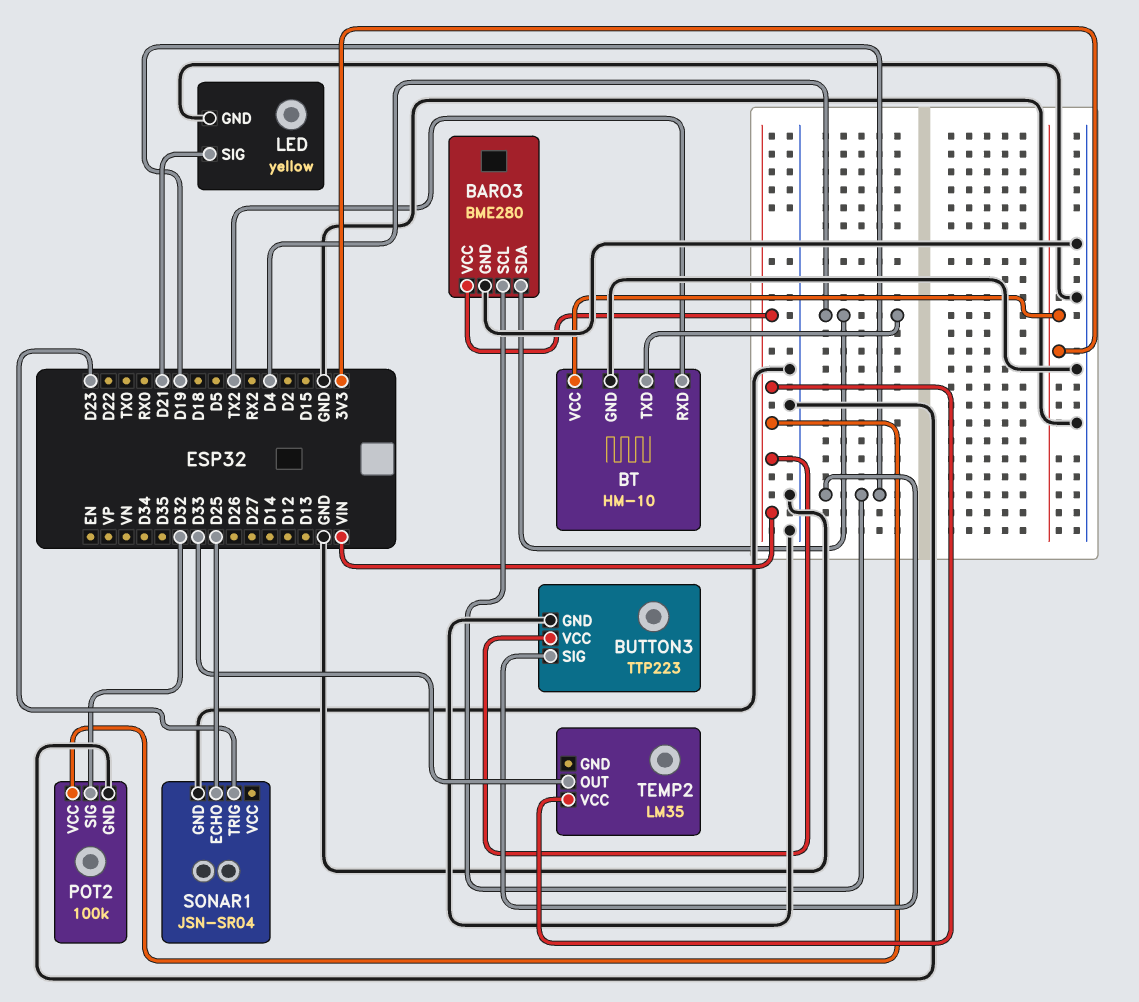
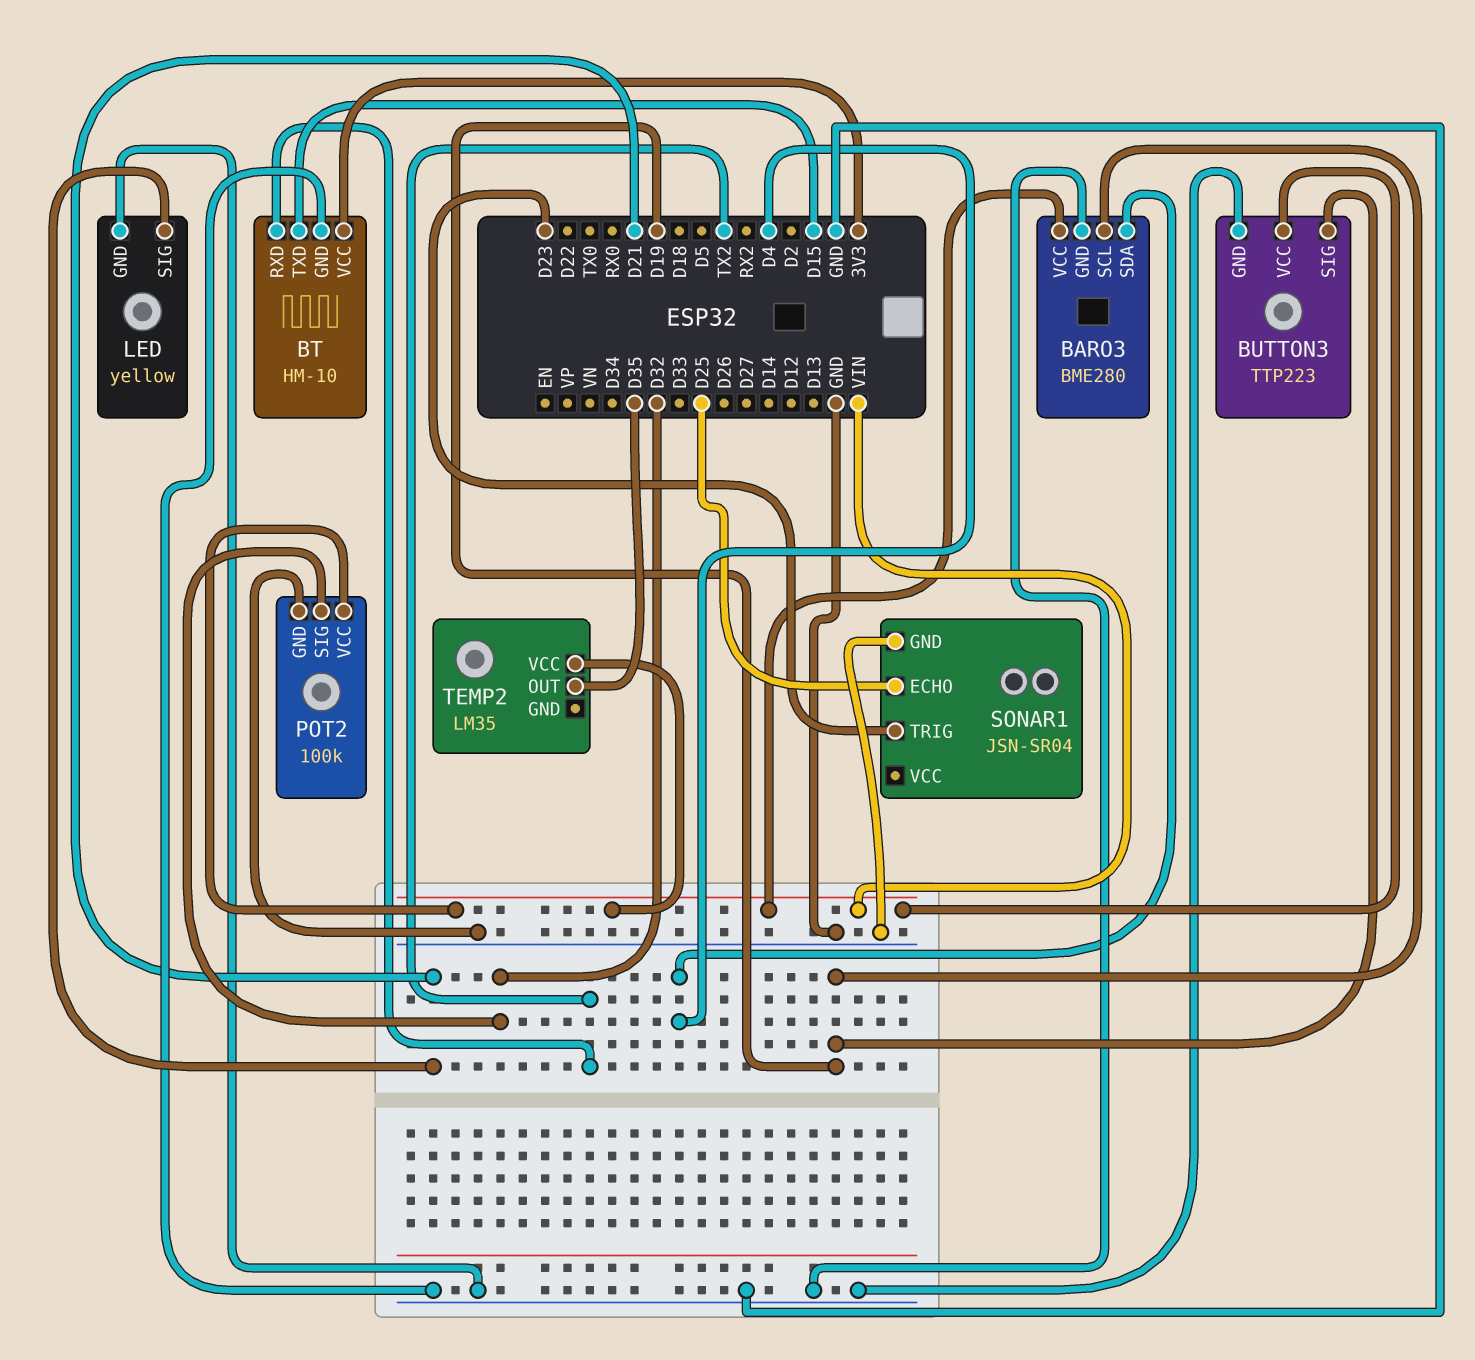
BT pin TXD: D4 -> D15
TEMP2 pin OUT: D33 -> D35

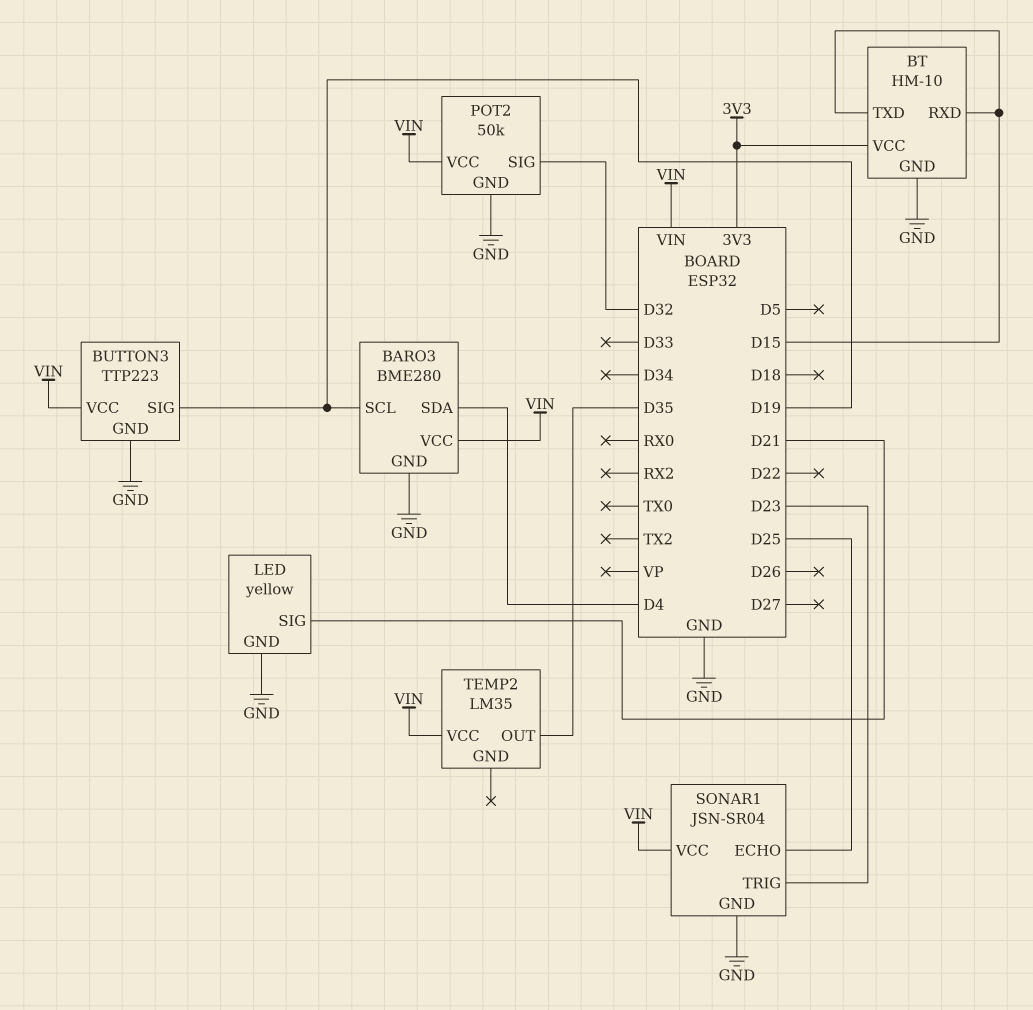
BT pin RXD: TX2 -> D15
POT2: 100k -> 50k
SONAR1 pin VCC: none -> VIN

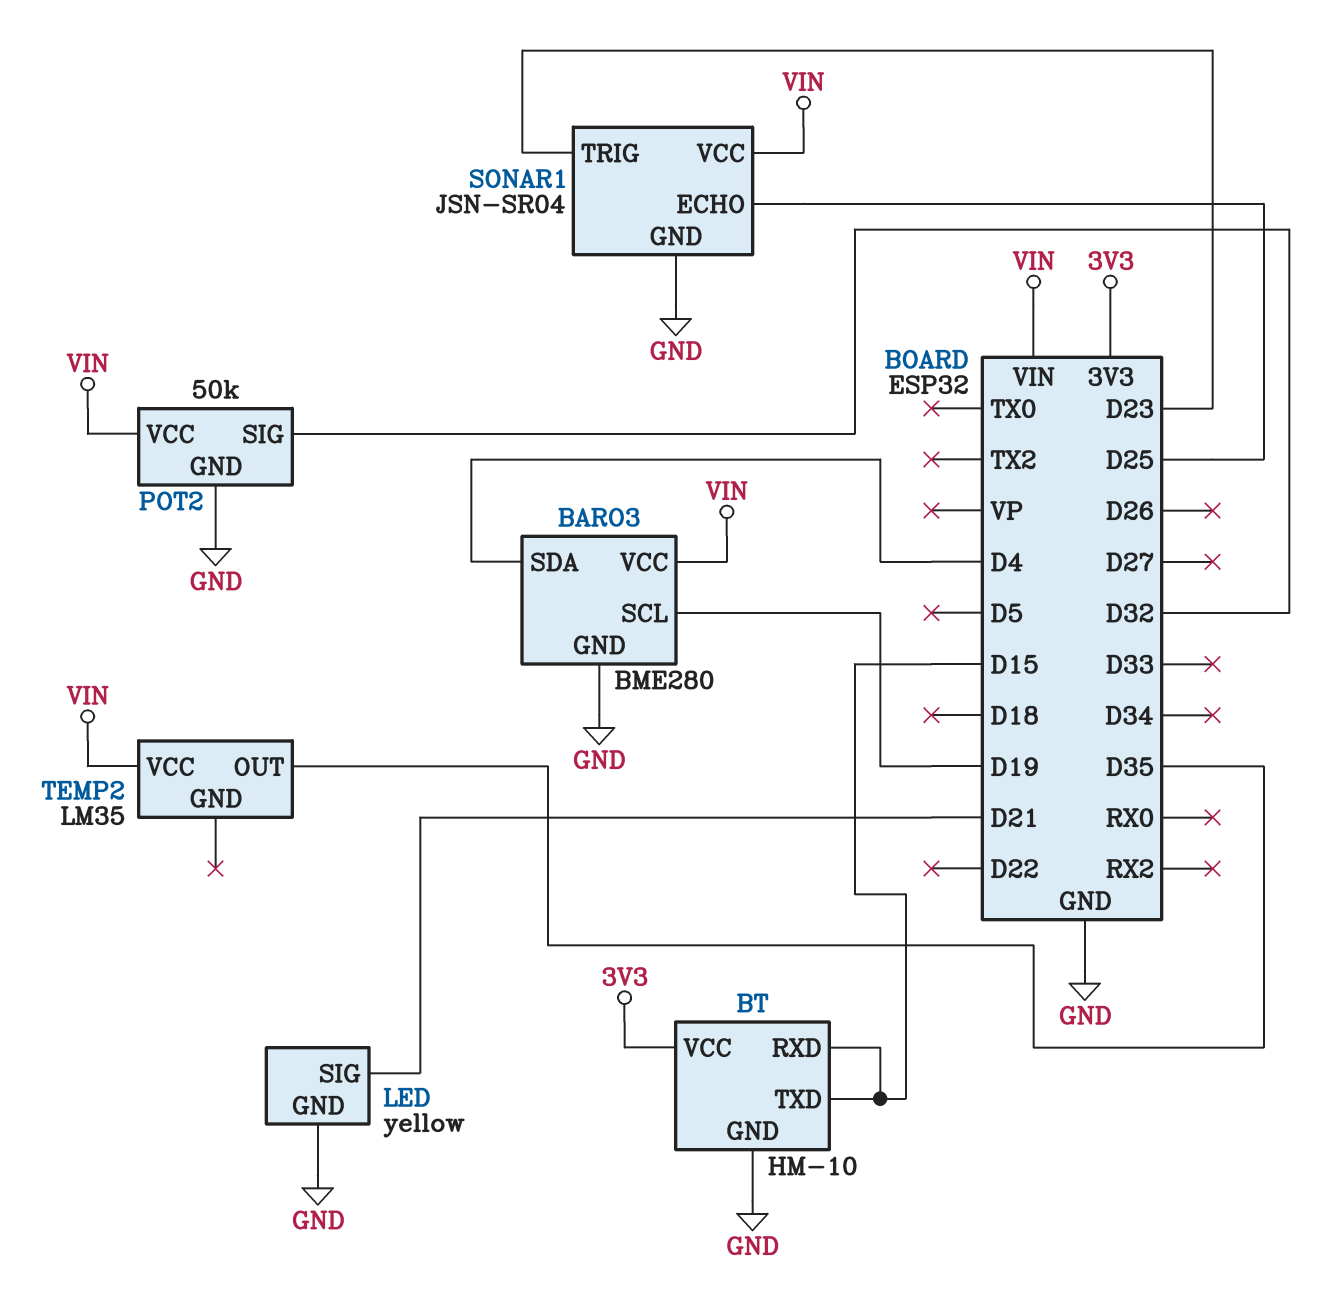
BUTTON3: TTP223 -> none
BUTTON3 pin GND: GND -> none
BUTTON3 pin SIG: D19 -> none
BUTTON3 pin VCC: VIN -> none

